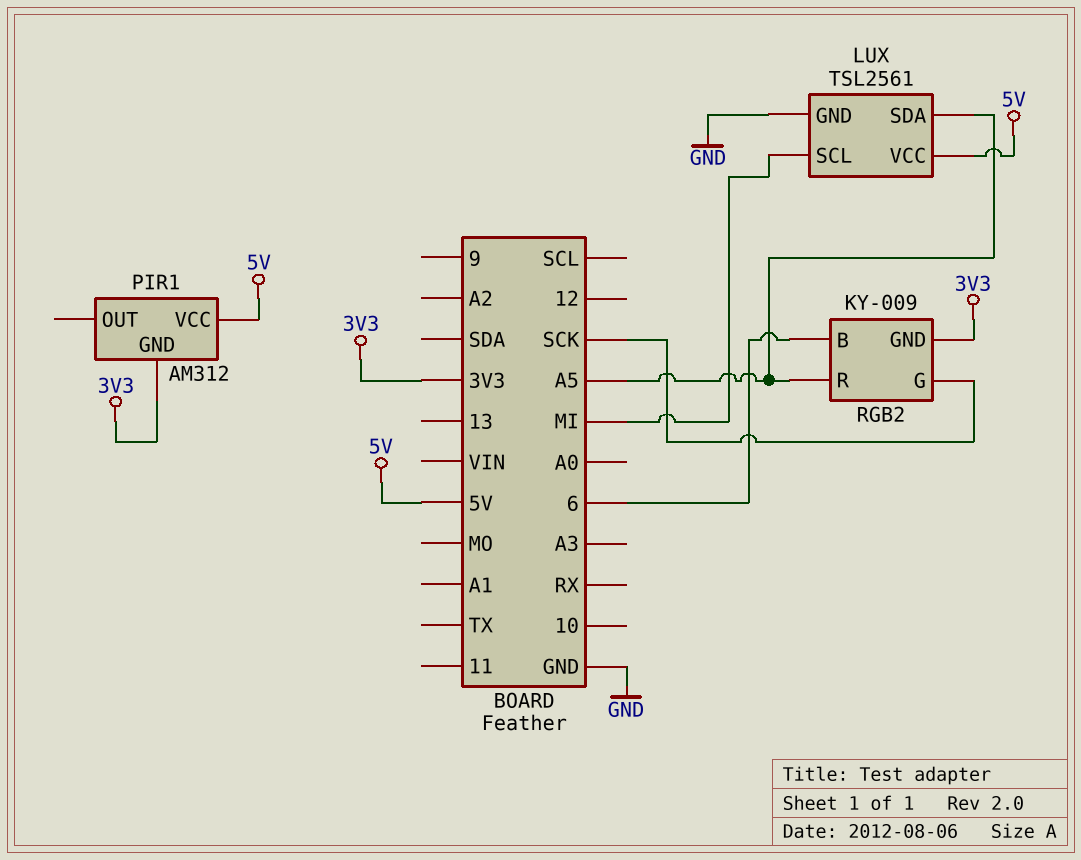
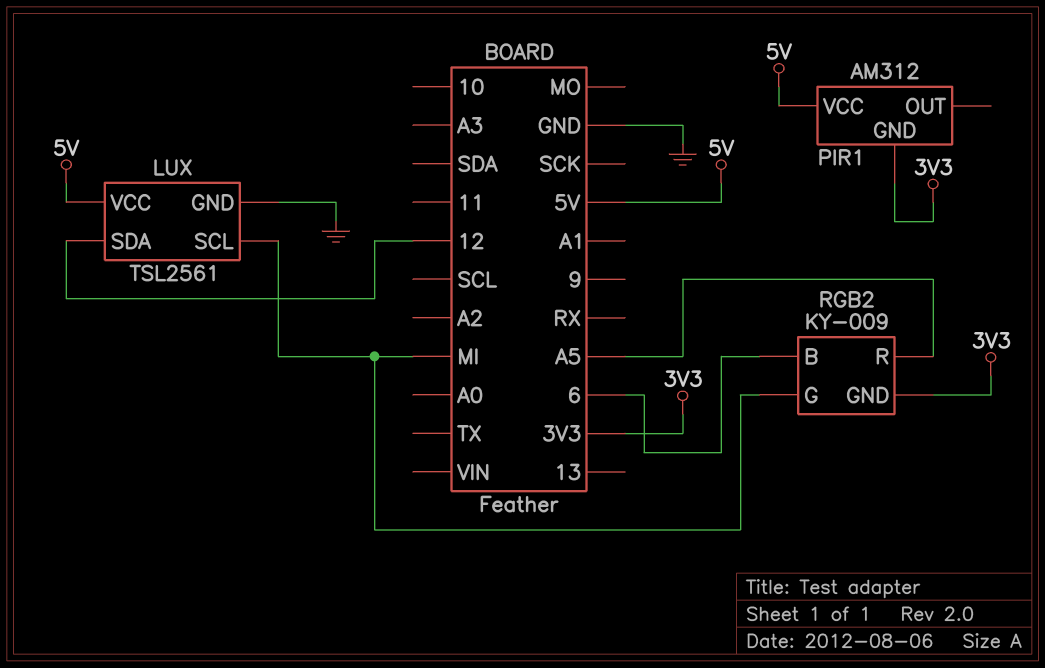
LUX pin SDA: A5 -> 12
RGB2 pin G: SCK -> MI

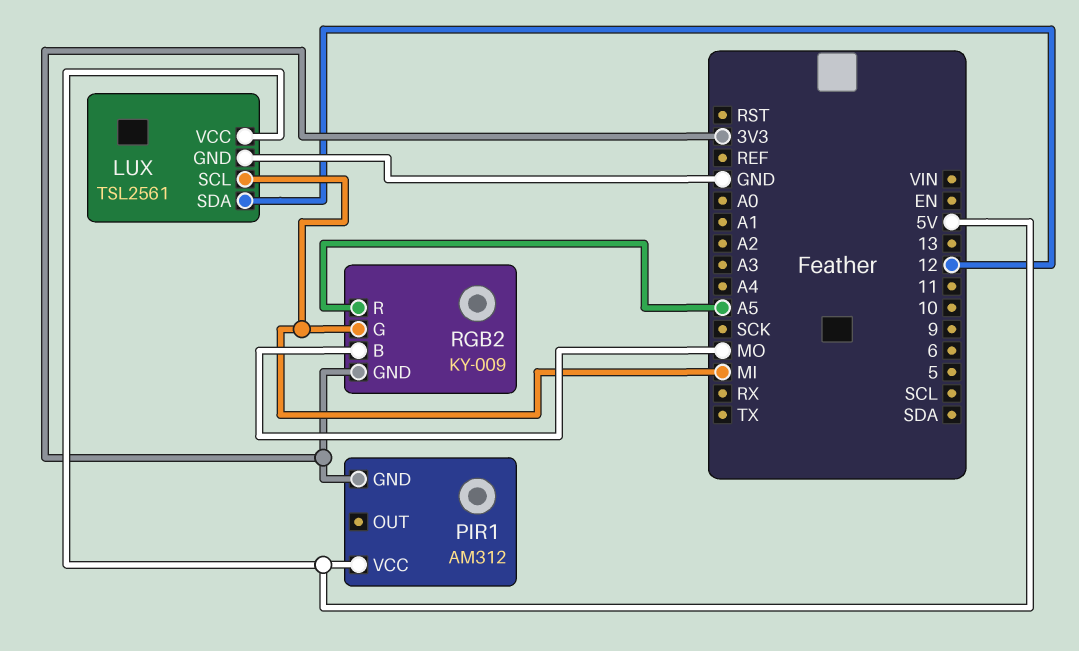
RGB2 pin B: 6 -> MO

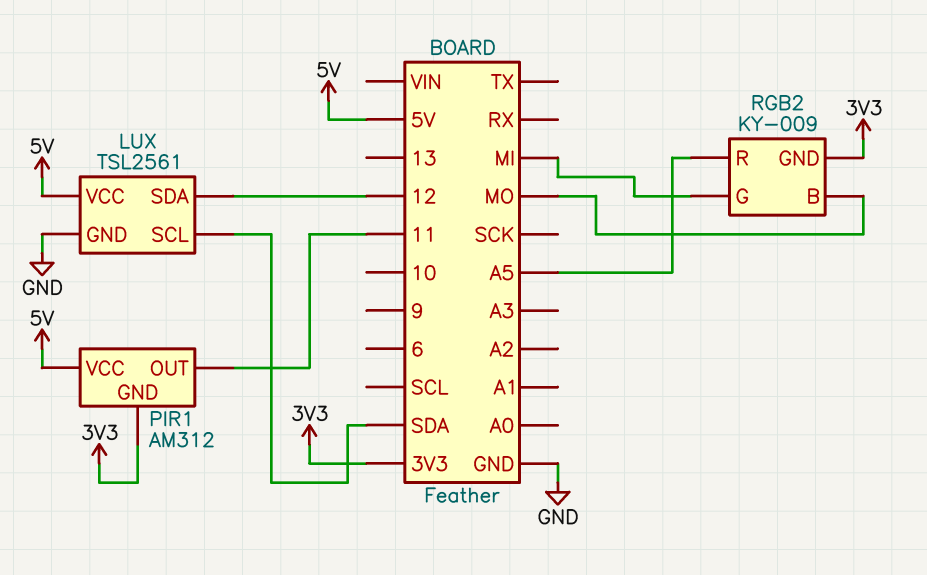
LUX pin SCL: MI -> SDA
PIR1 pin OUT: none -> 11

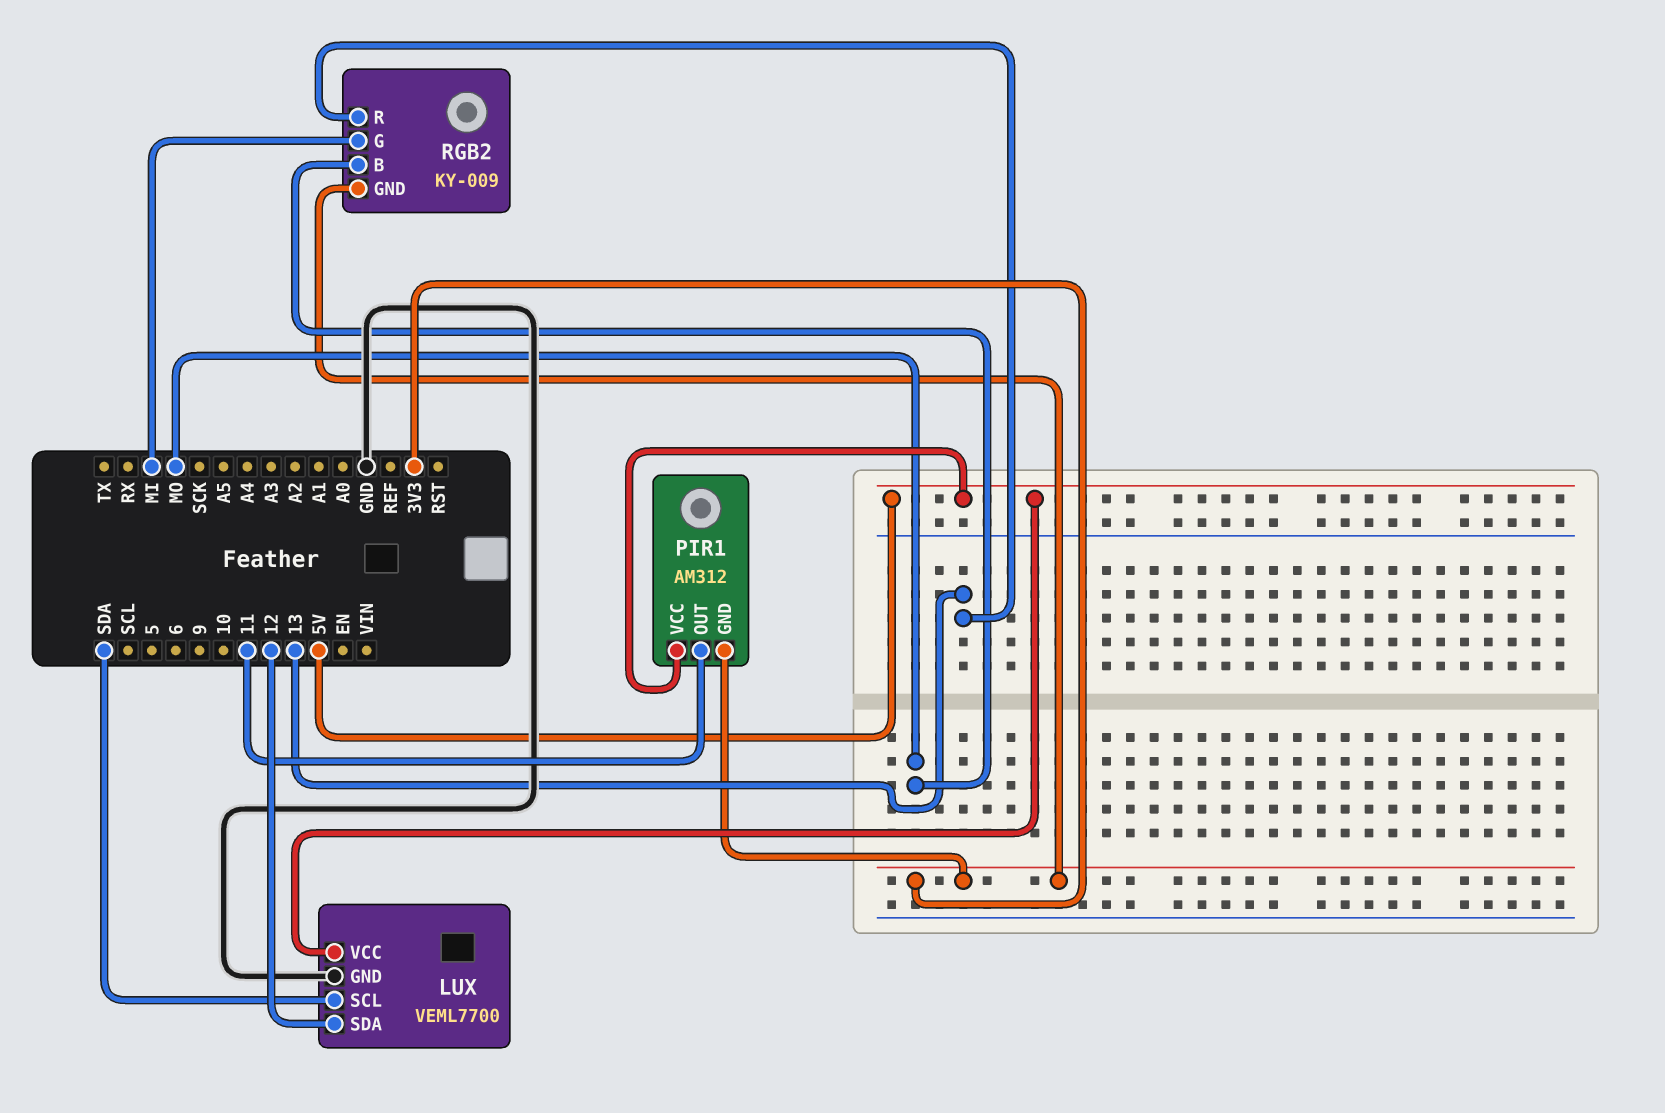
LUX: TSL2561 -> VEML7700
RGB2 pin R: A5 -> 13

